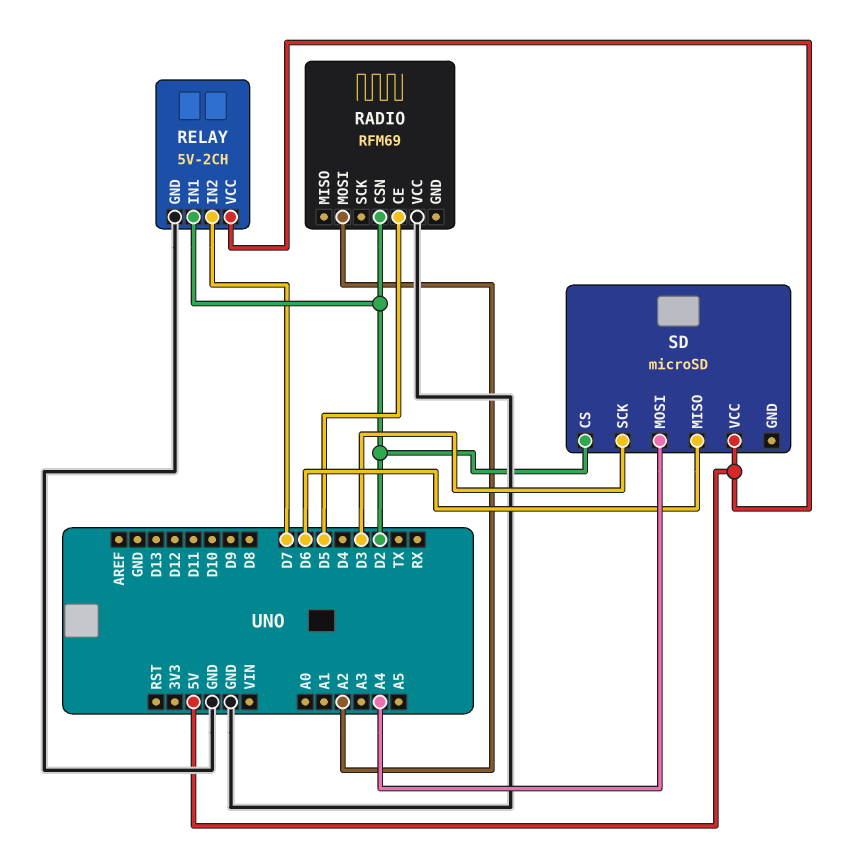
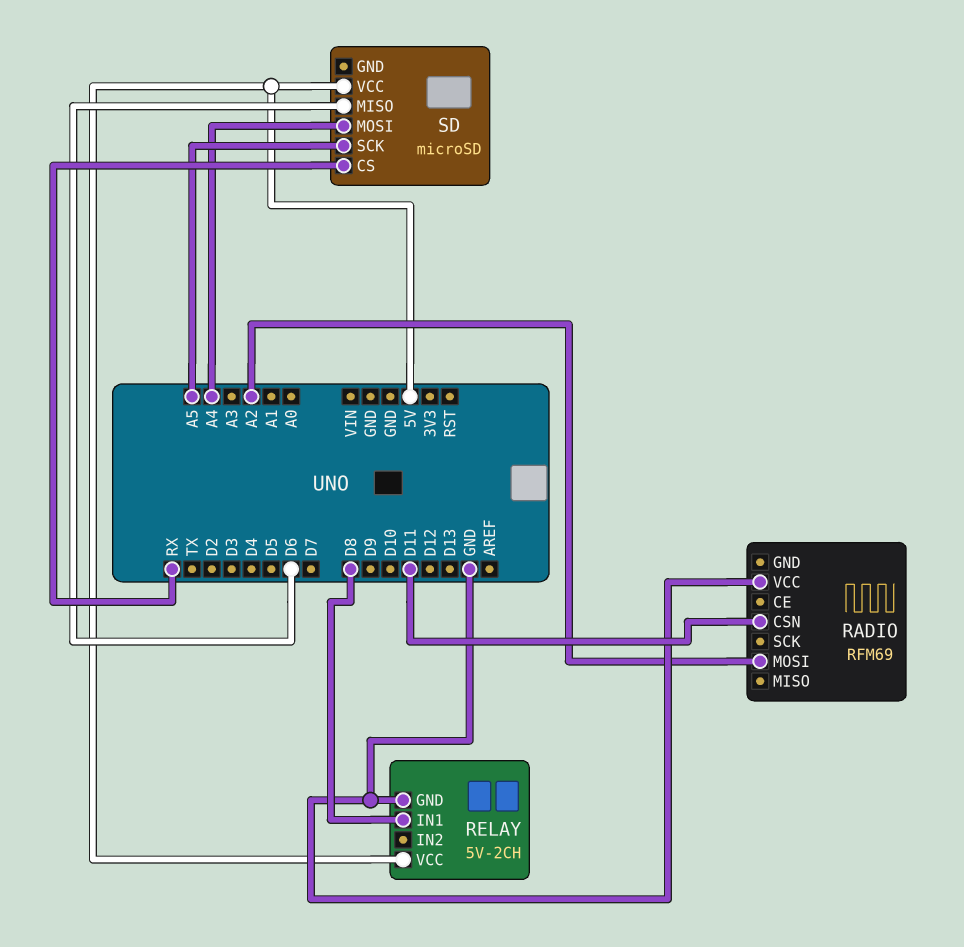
RADIO pin CE: D5 -> none
RADIO pin CSN: D2 -> D11
RELAY pin IN1: D2 -> D8
RELAY pin IN2: D7 -> none
SD pin CS: D2 -> RX
SD pin SCK: D3 -> A5

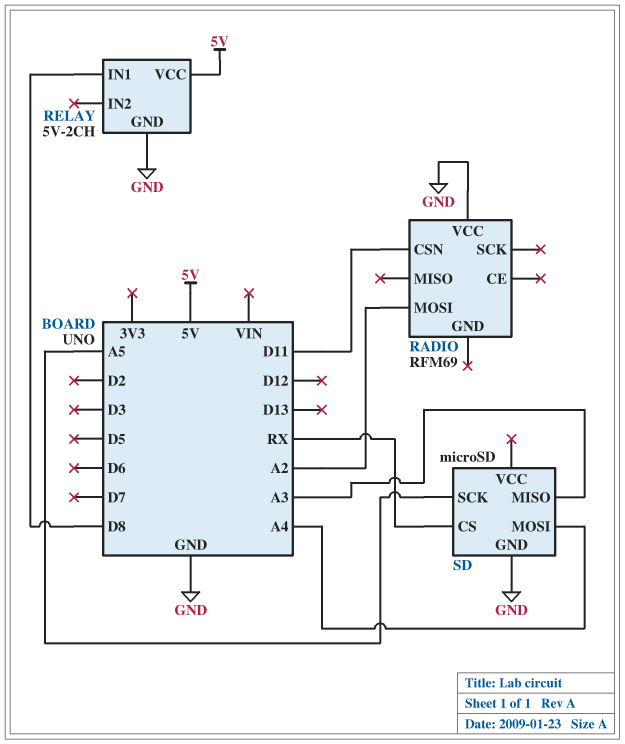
SD pin GND: none -> GND
SD pin MISO: D6 -> A3
SD pin VCC: 5V -> none

